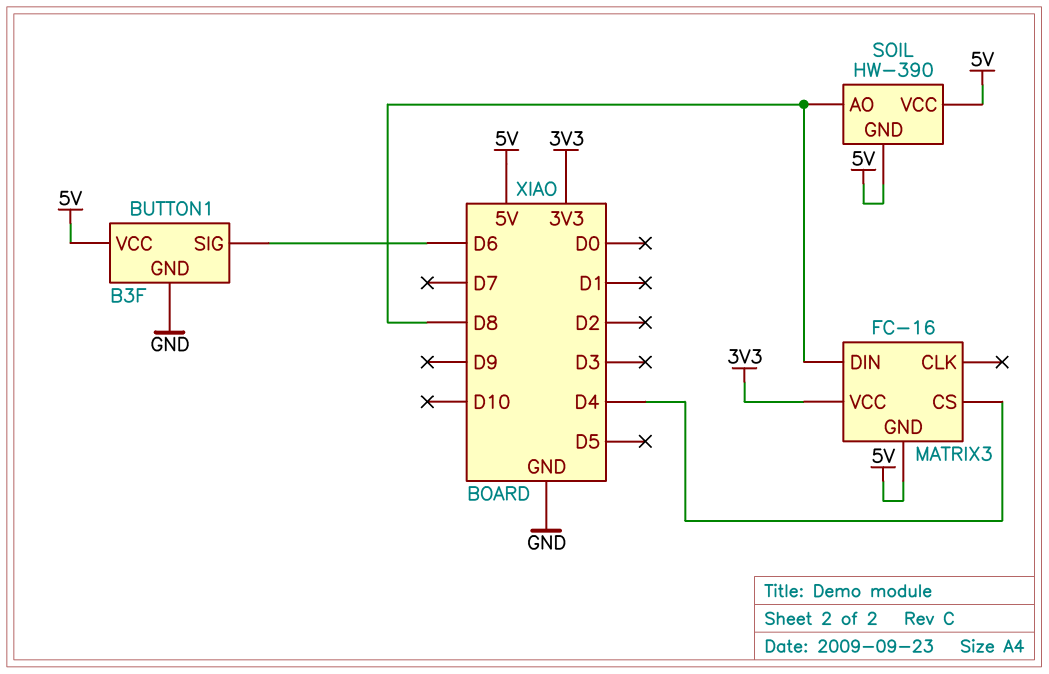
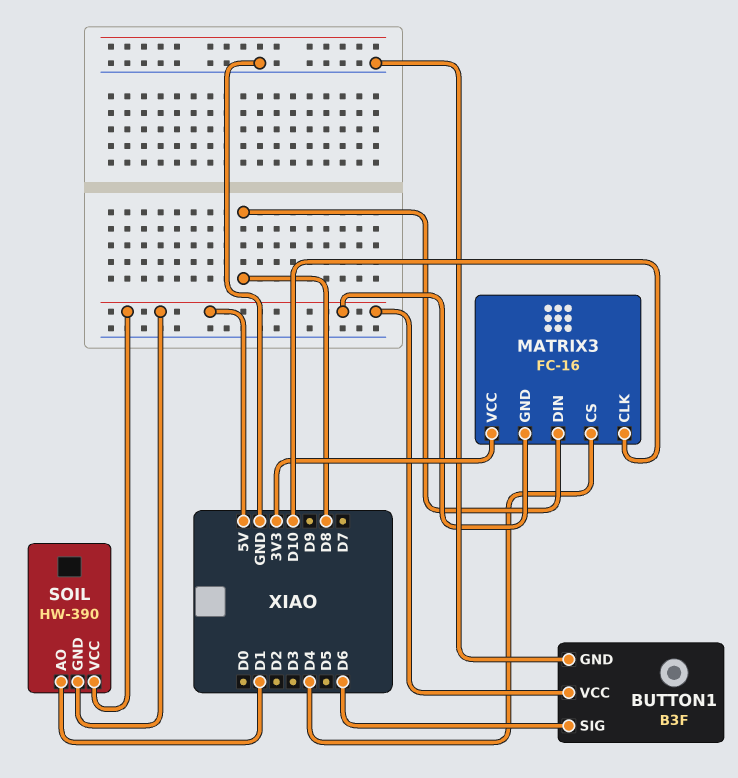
MATRIX3 pin CLK: none -> D10
SOIL pin AO: D8 -> D1

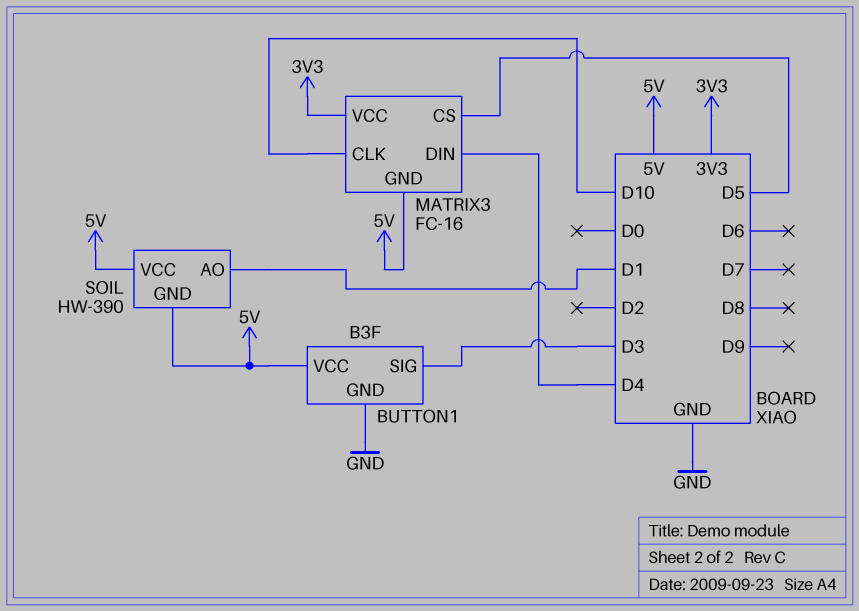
BUTTON1 pin SIG: D6 -> D3
MATRIX3 pin CS: D4 -> D5
MATRIX3 pin DIN: D8 -> D4

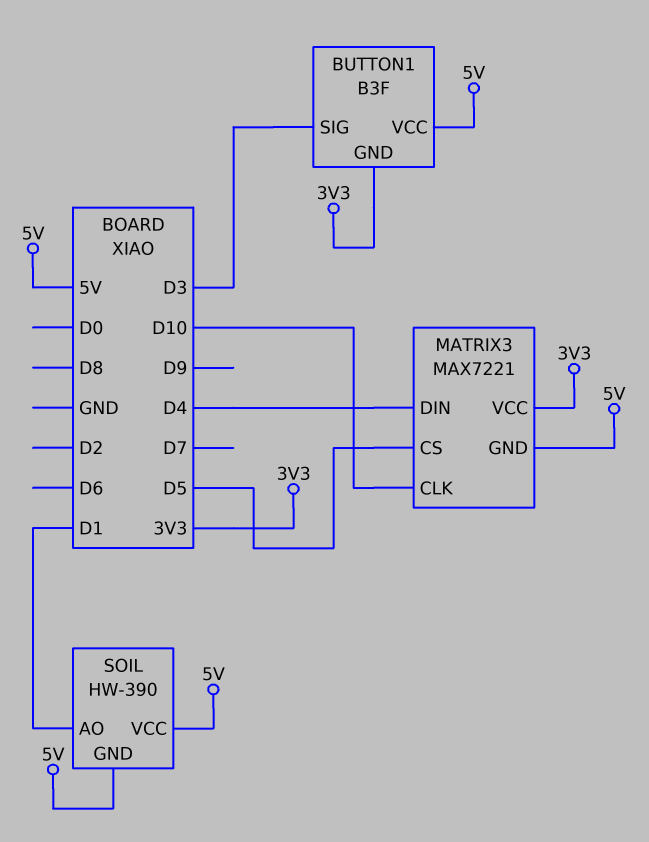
BUTTON1 pin GND: GND -> 3V3
MATRIX3: FC-16 -> MAX7221

